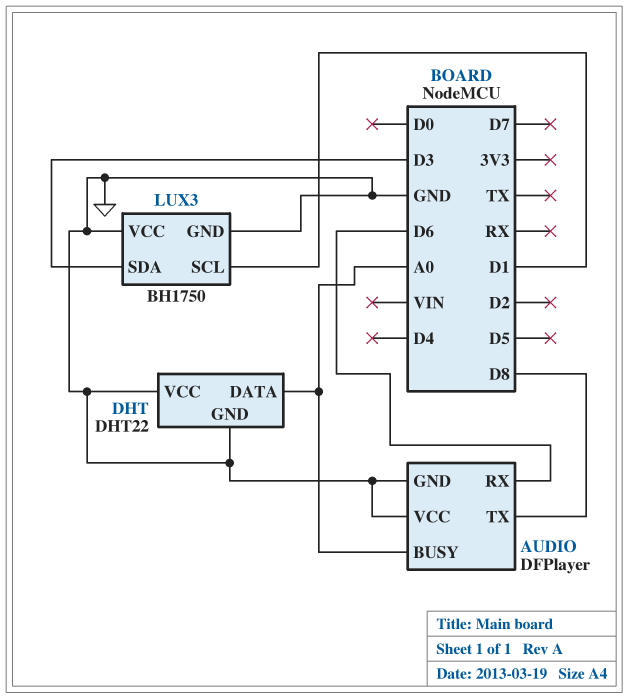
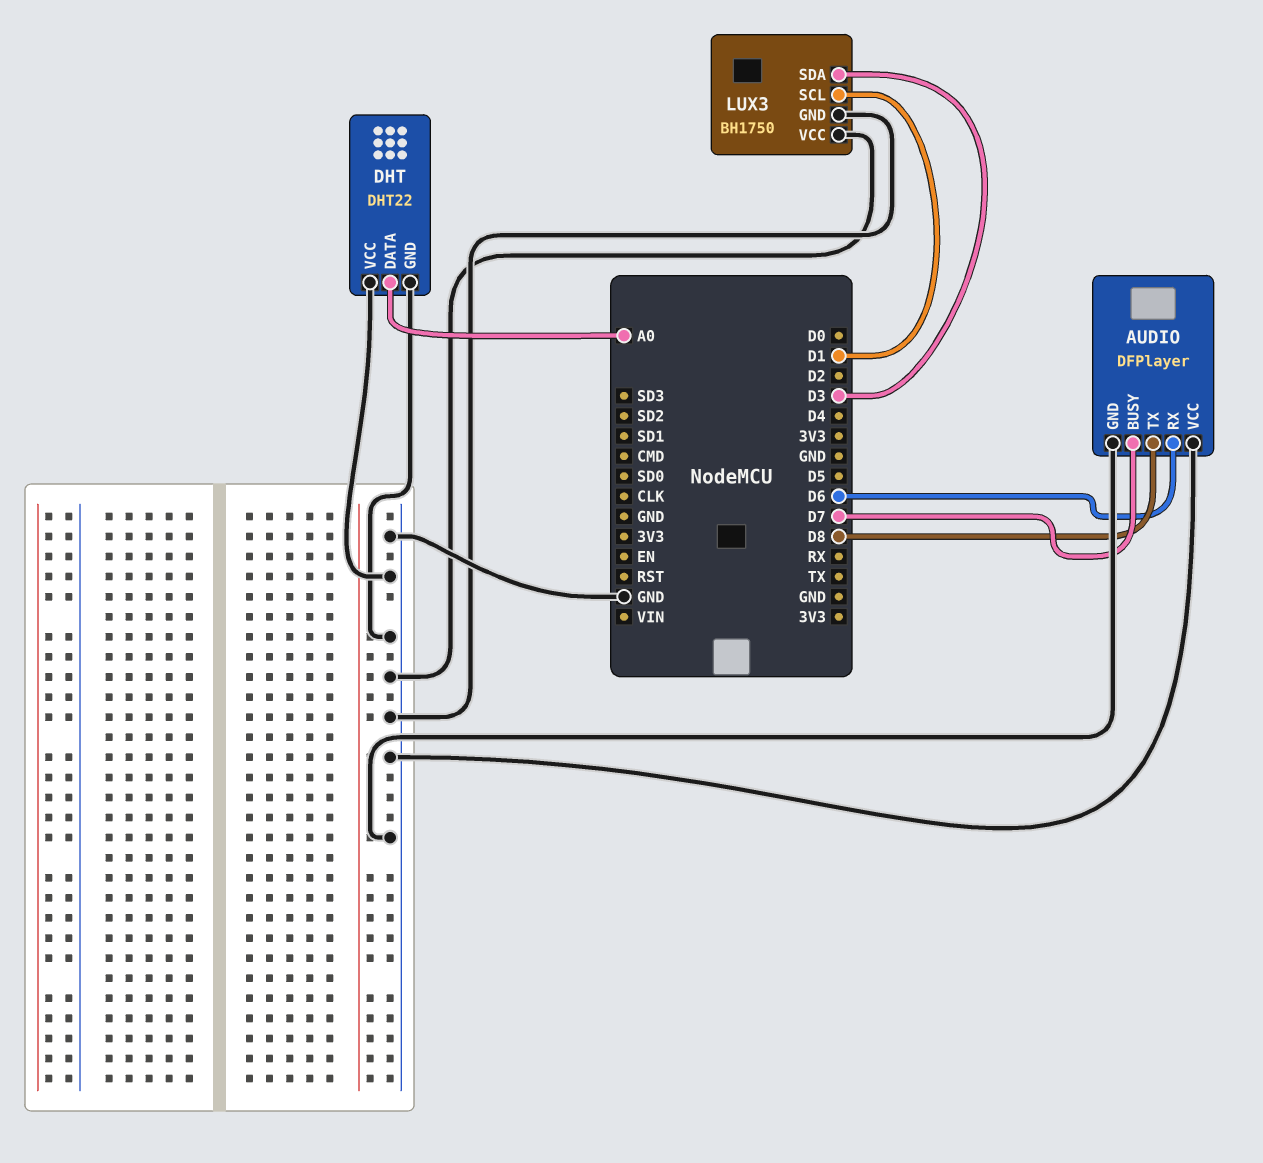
AUDIO pin BUSY: A0 -> D7

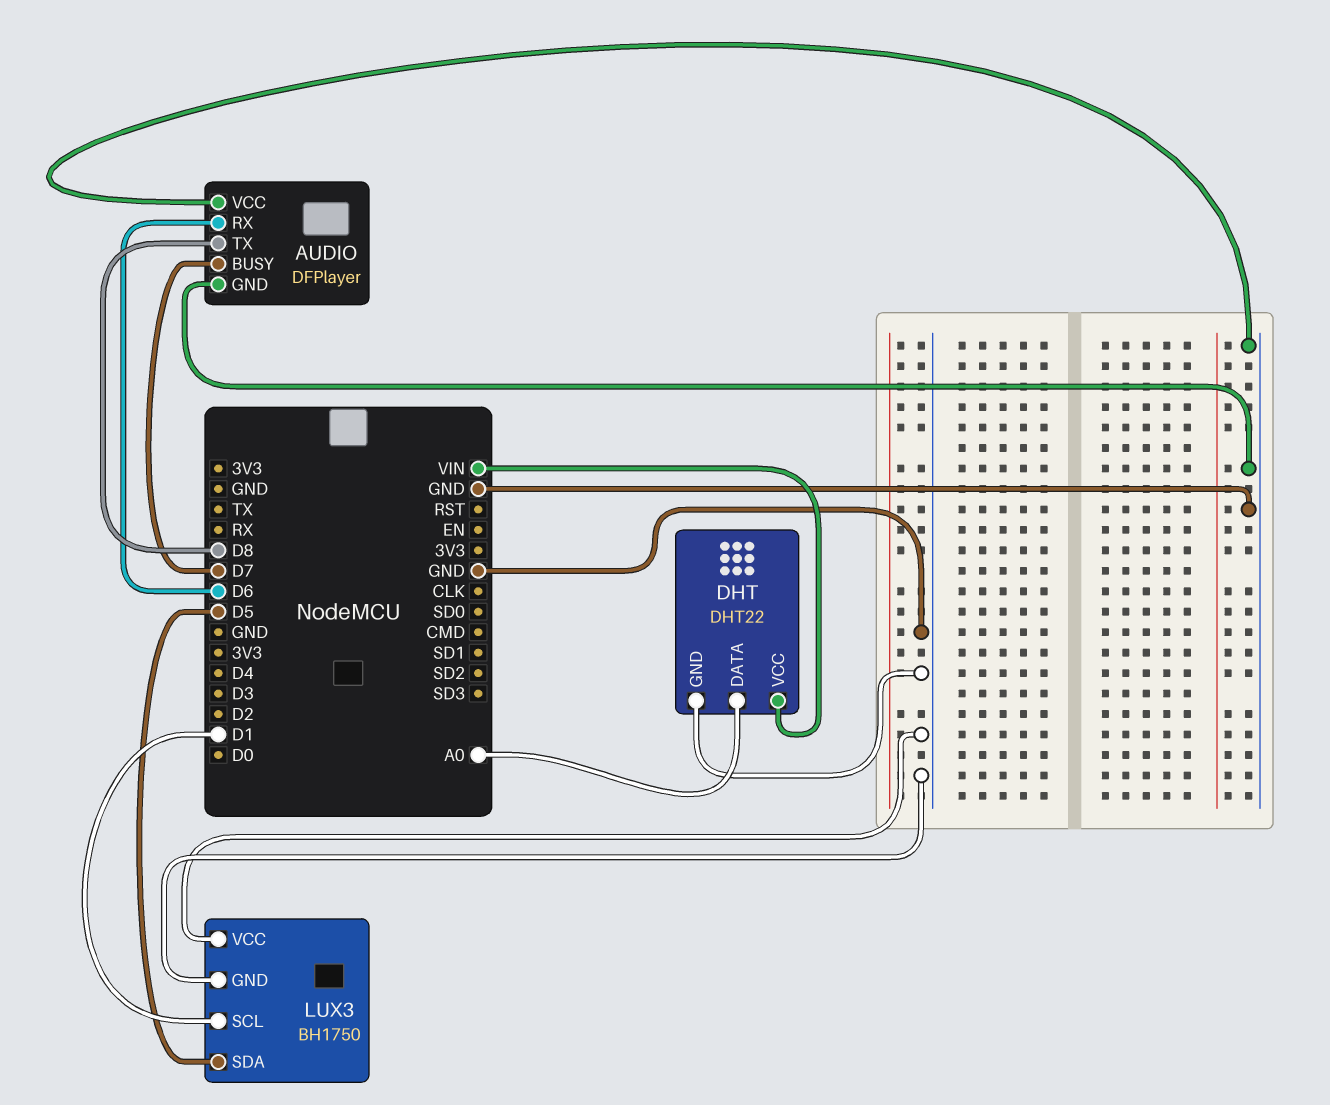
DHT pin VCC: GND -> VIN
LUX3 pin SDA: D3 -> D5

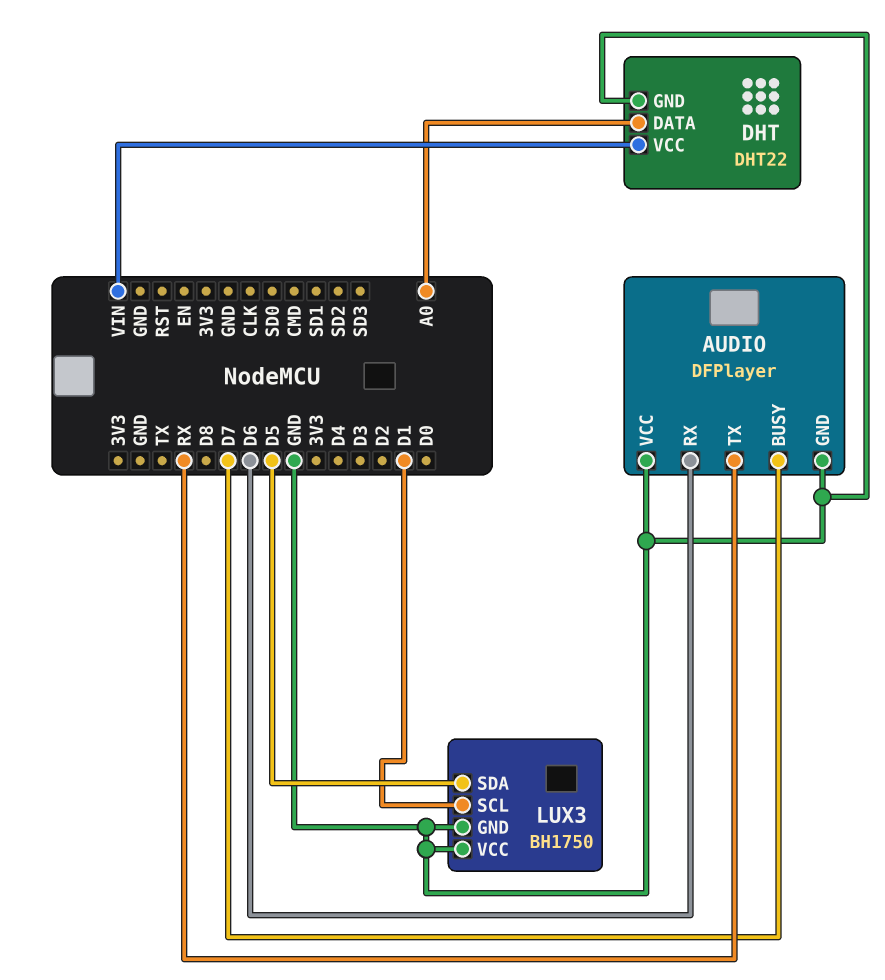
AUDIO pin TX: D8 -> RX

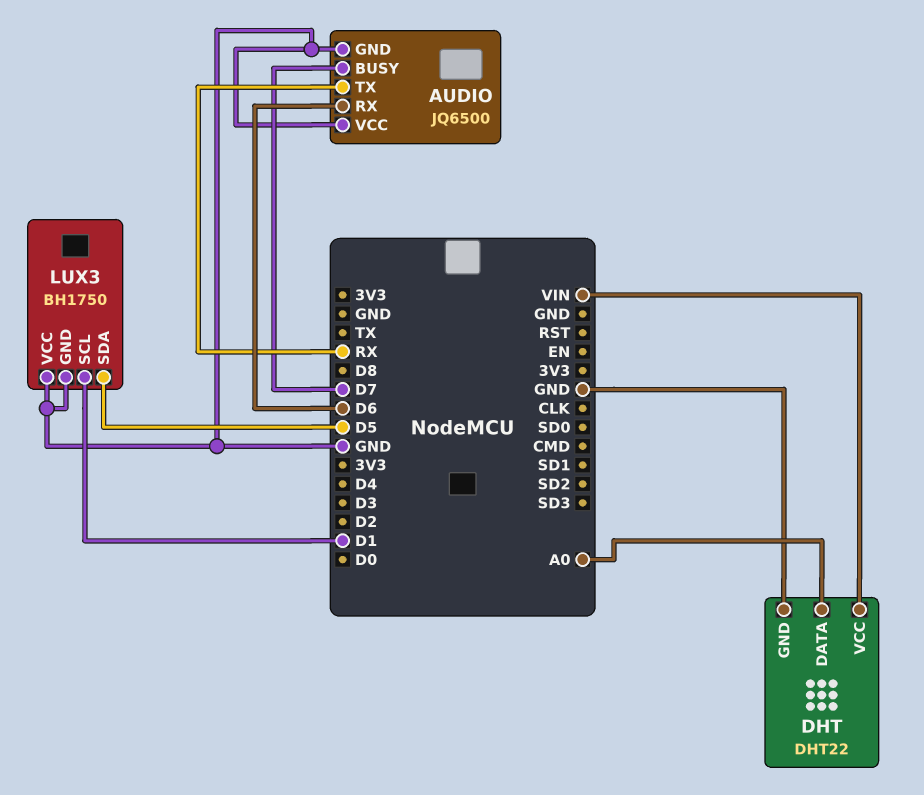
AUDIO: DFPlayer -> JQ6500

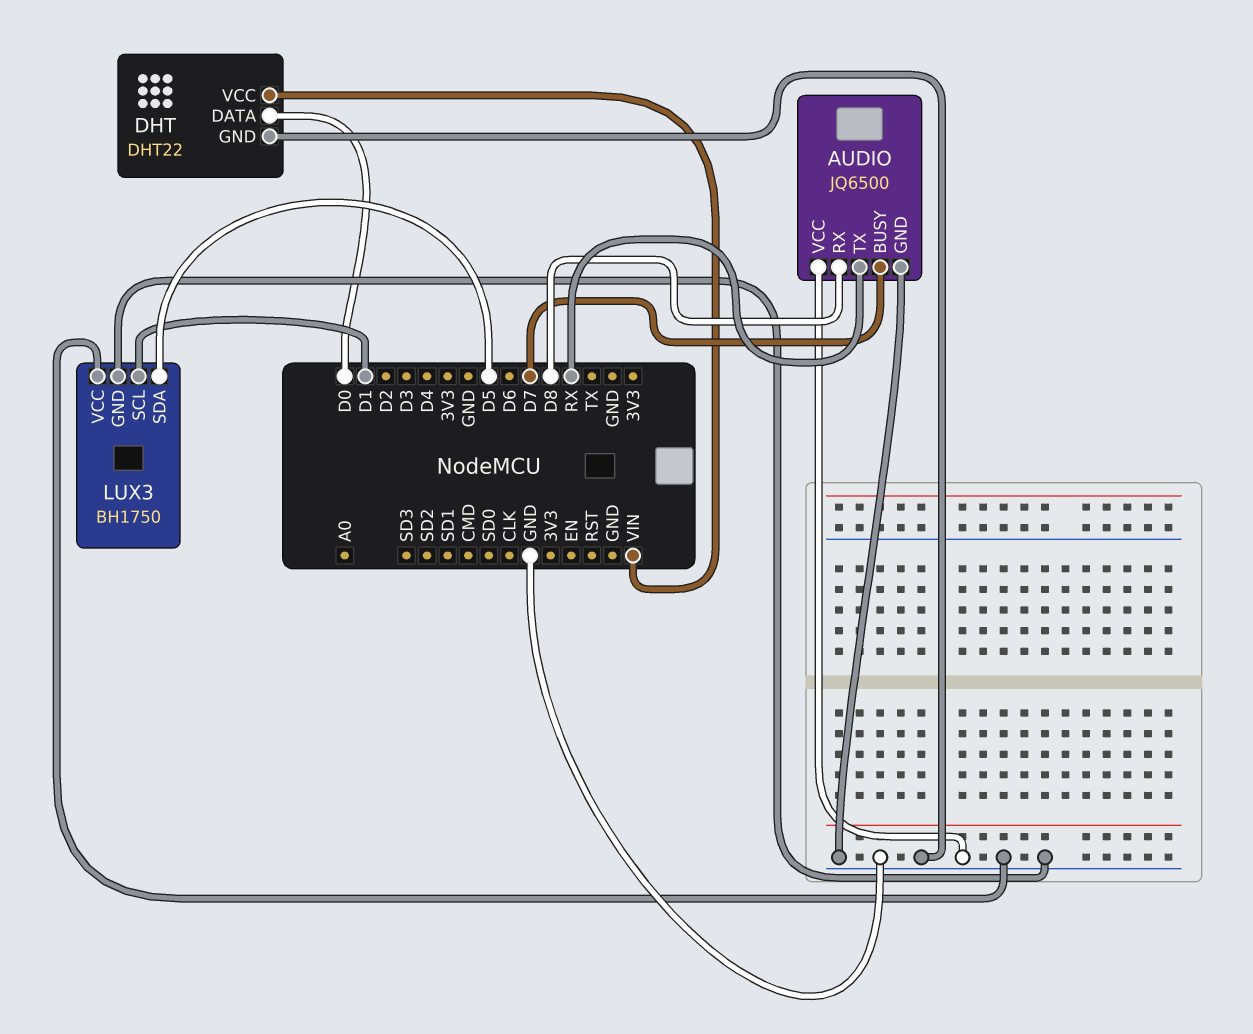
AUDIO pin RX: D6 -> D8
DHT pin DATA: A0 -> D0

